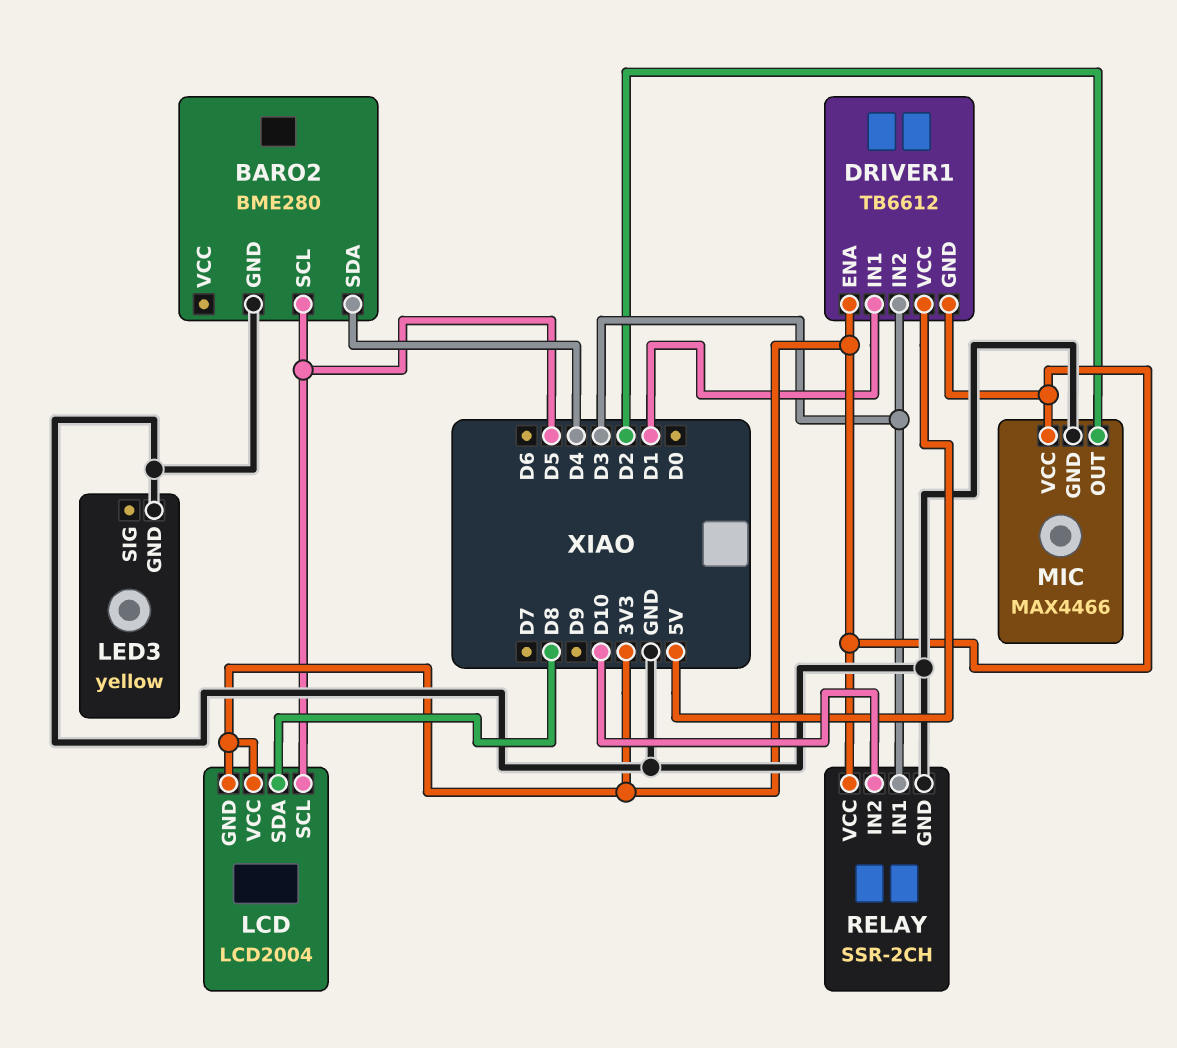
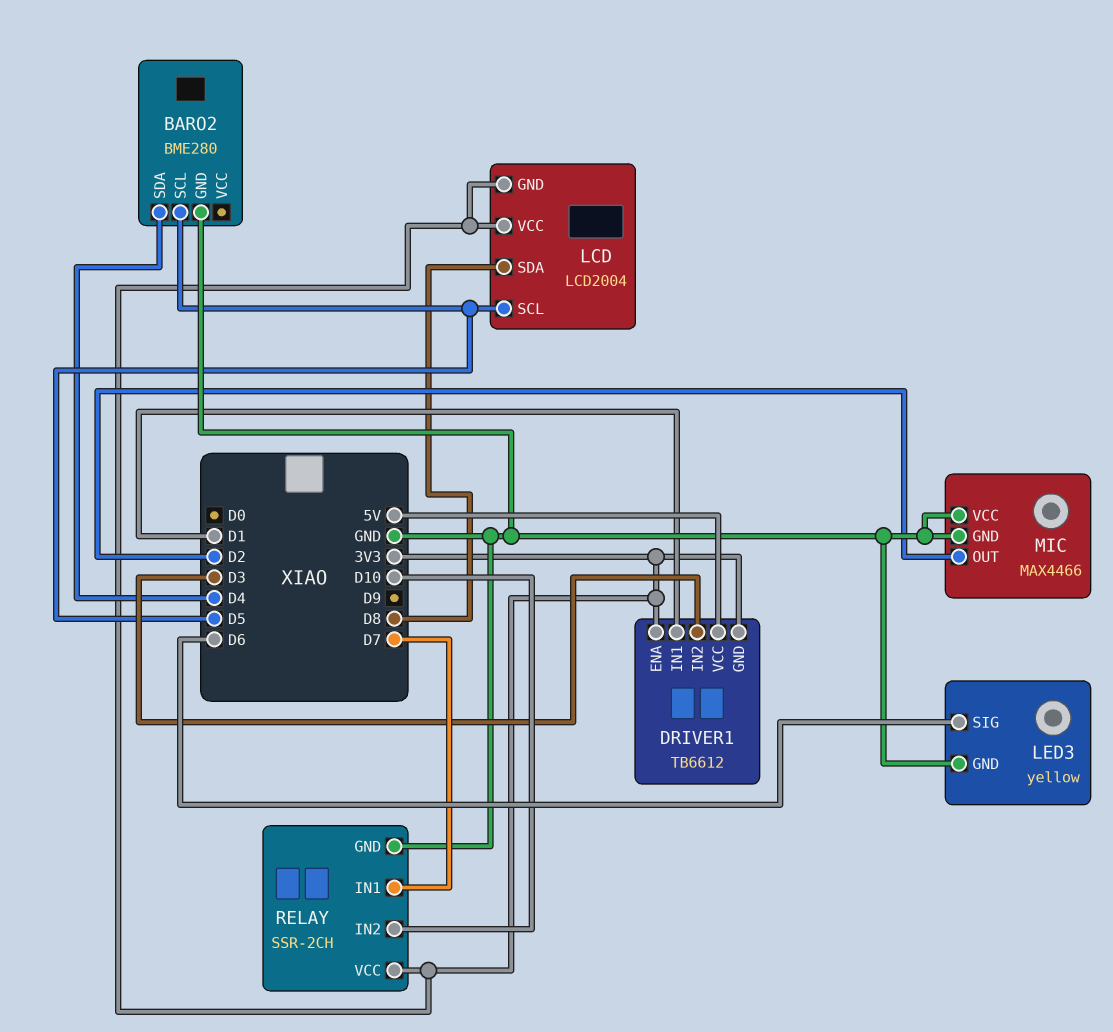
LED3 pin SIG: none -> D6
MIC pin VCC: 3V3 -> GND
RELAY pin IN1: D3 -> D7

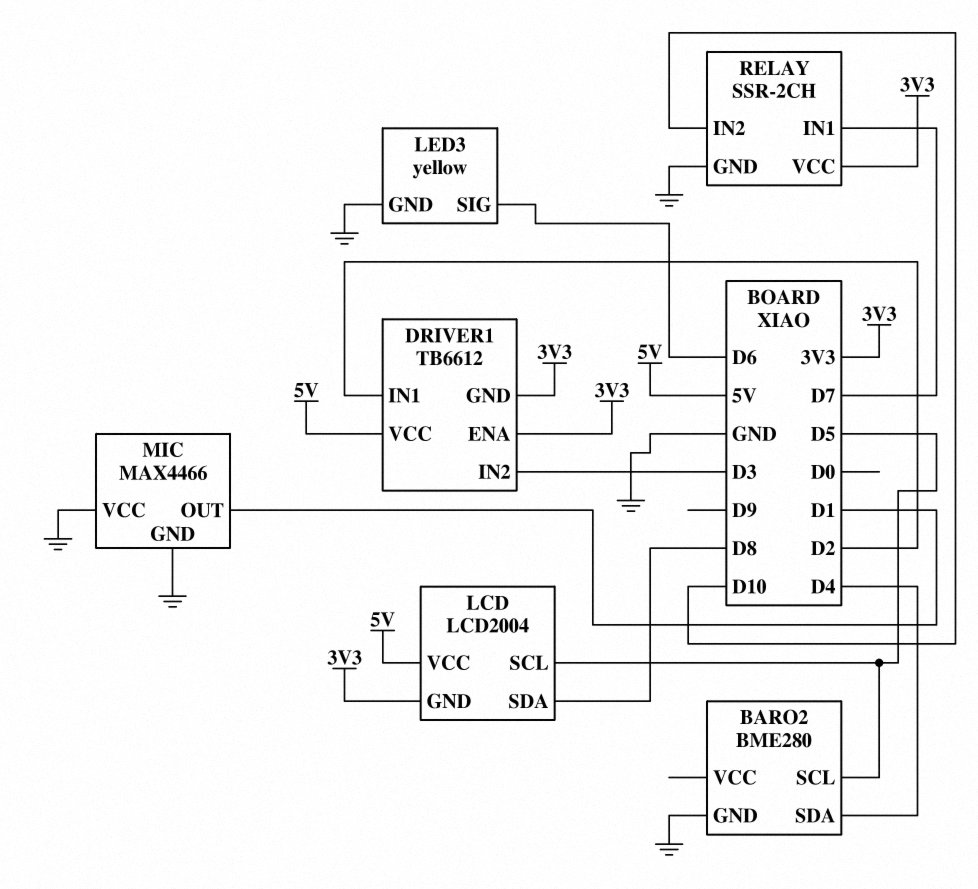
DRIVER1 pin IN1: D1 -> D2
LCD pin VCC: 3V3 -> 5V
MIC pin OUT: D2 -> D1

